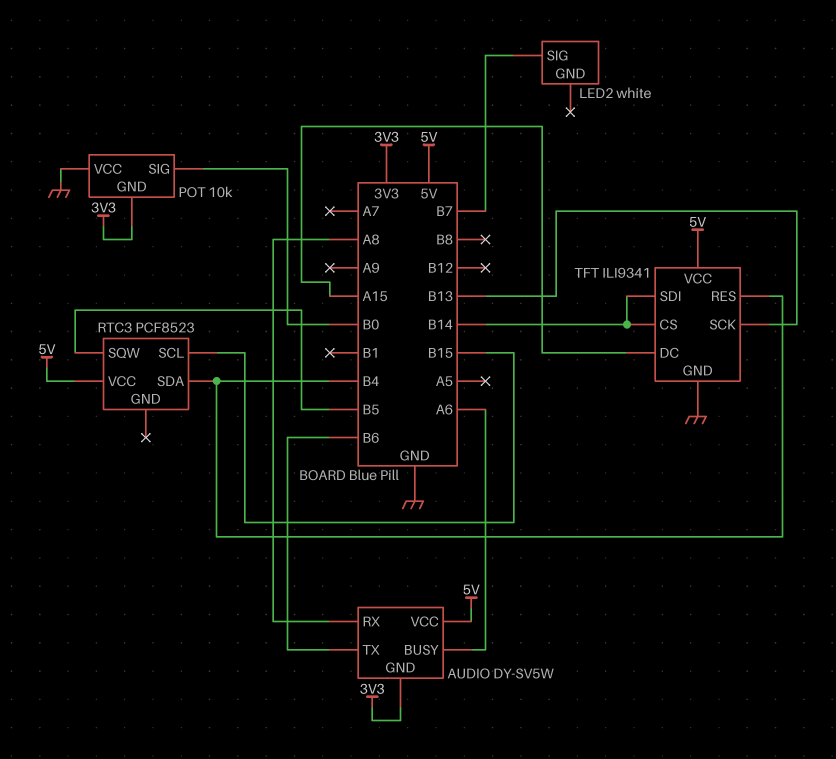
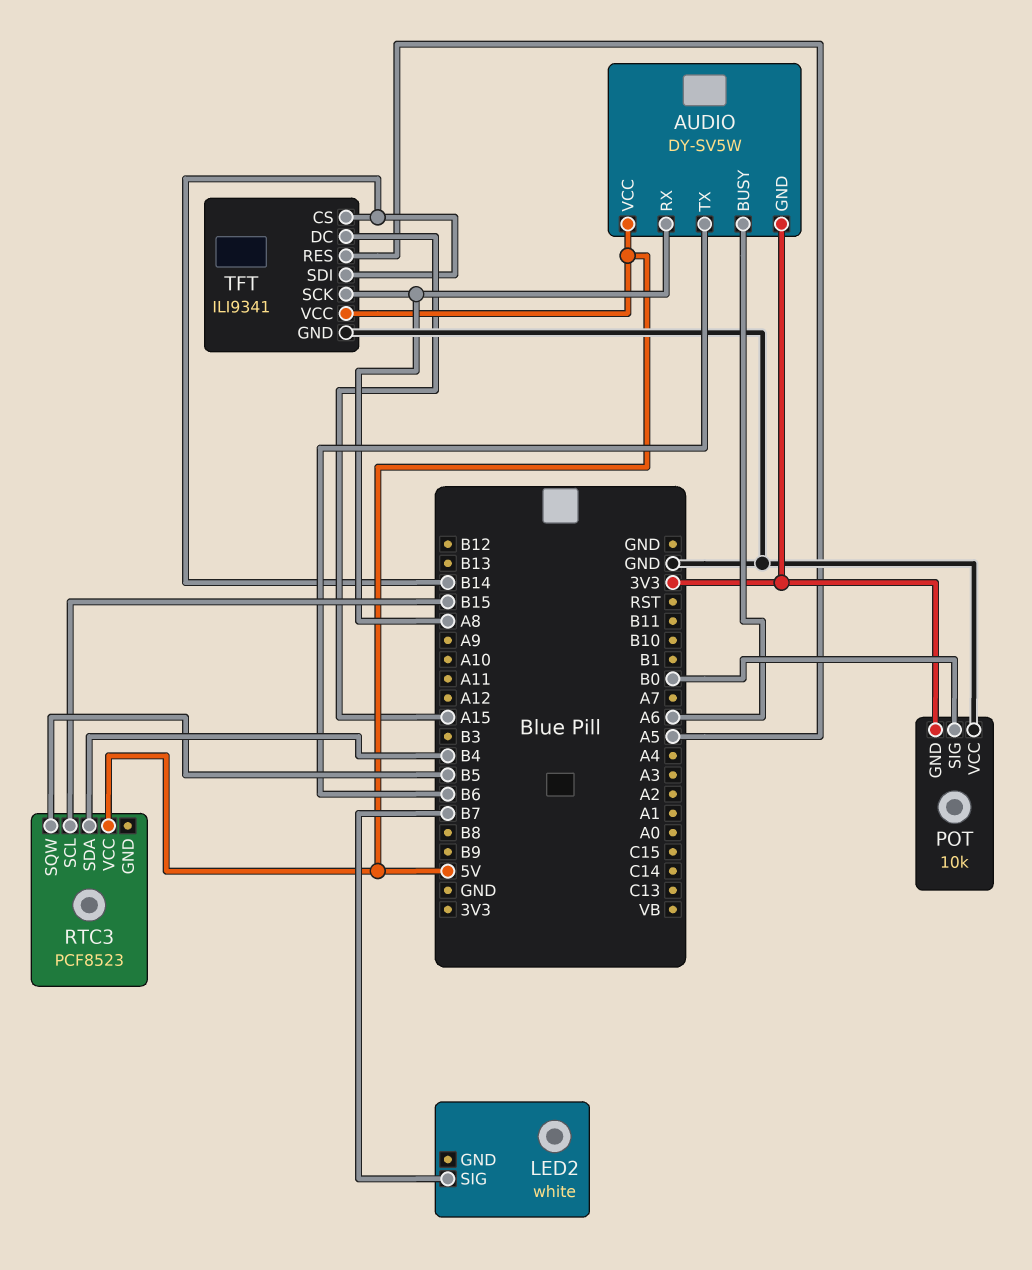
TFT pin RES: B4 -> A5
TFT pin SCK: B13 -> A8

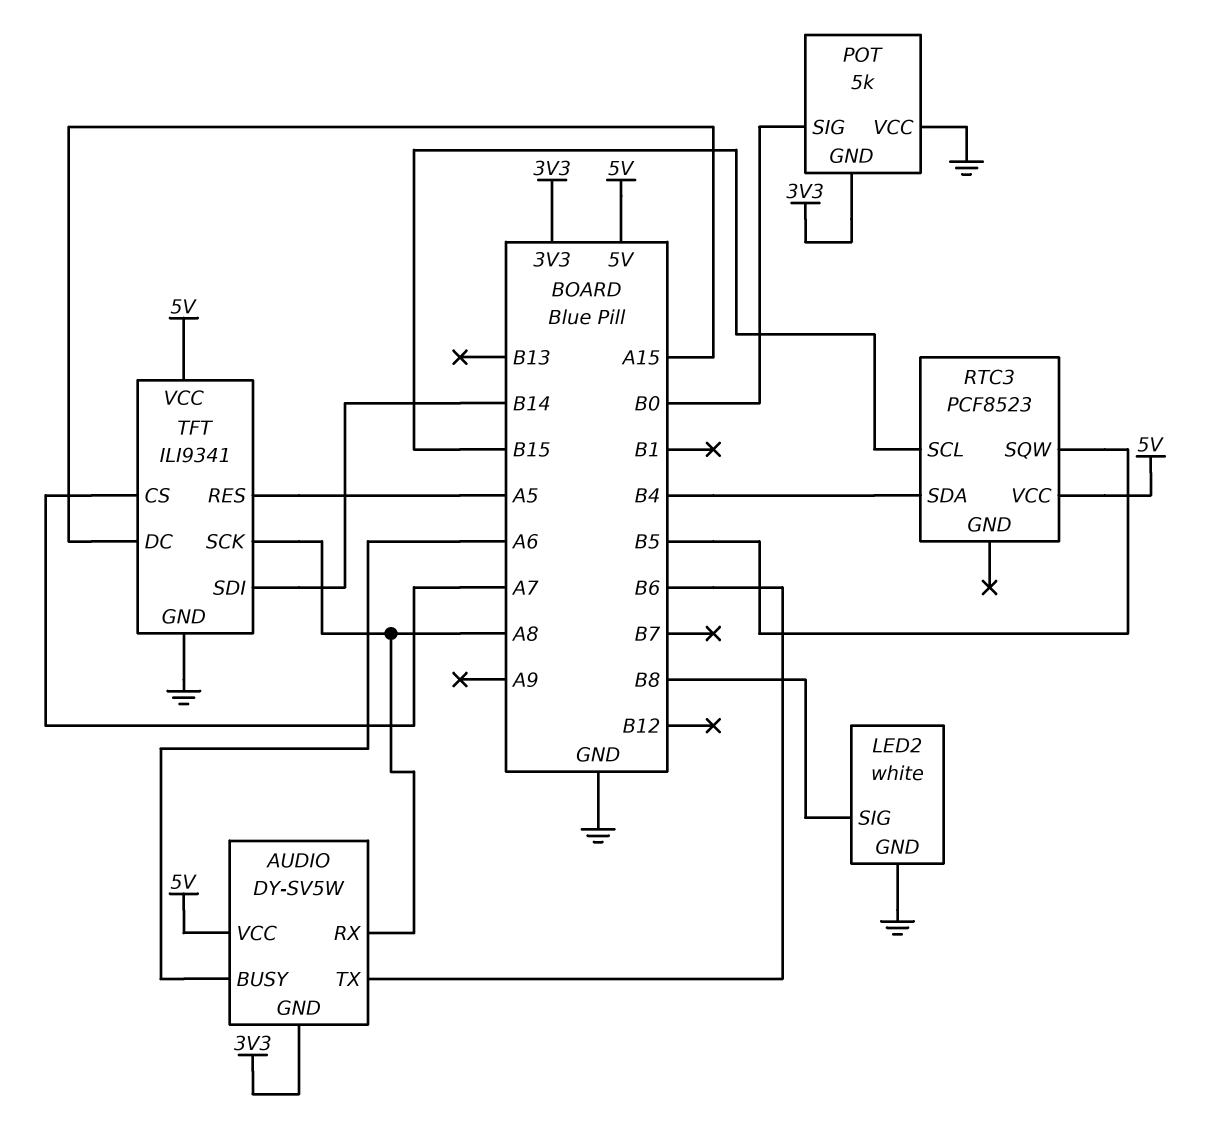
LED2 pin GND: none -> GND
LED2 pin SIG: B7 -> B8
POT: 10k -> 5k
TFT pin CS: B14 -> A7

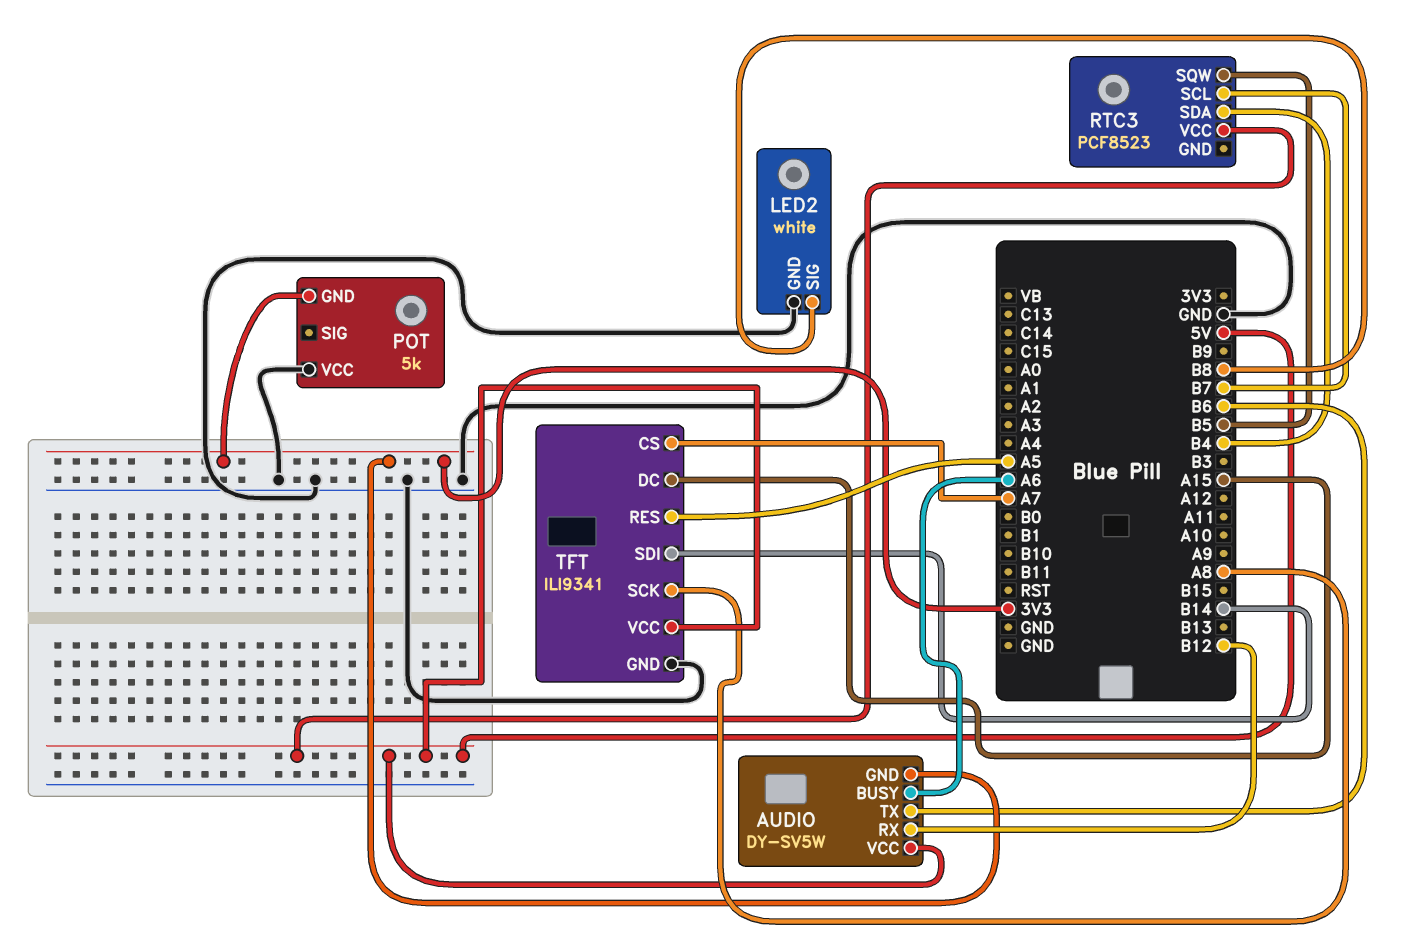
AUDIO pin RX: A8 -> B12
POT pin SIG: B0 -> none
RTC3 pin SCL: B15 -> B7

